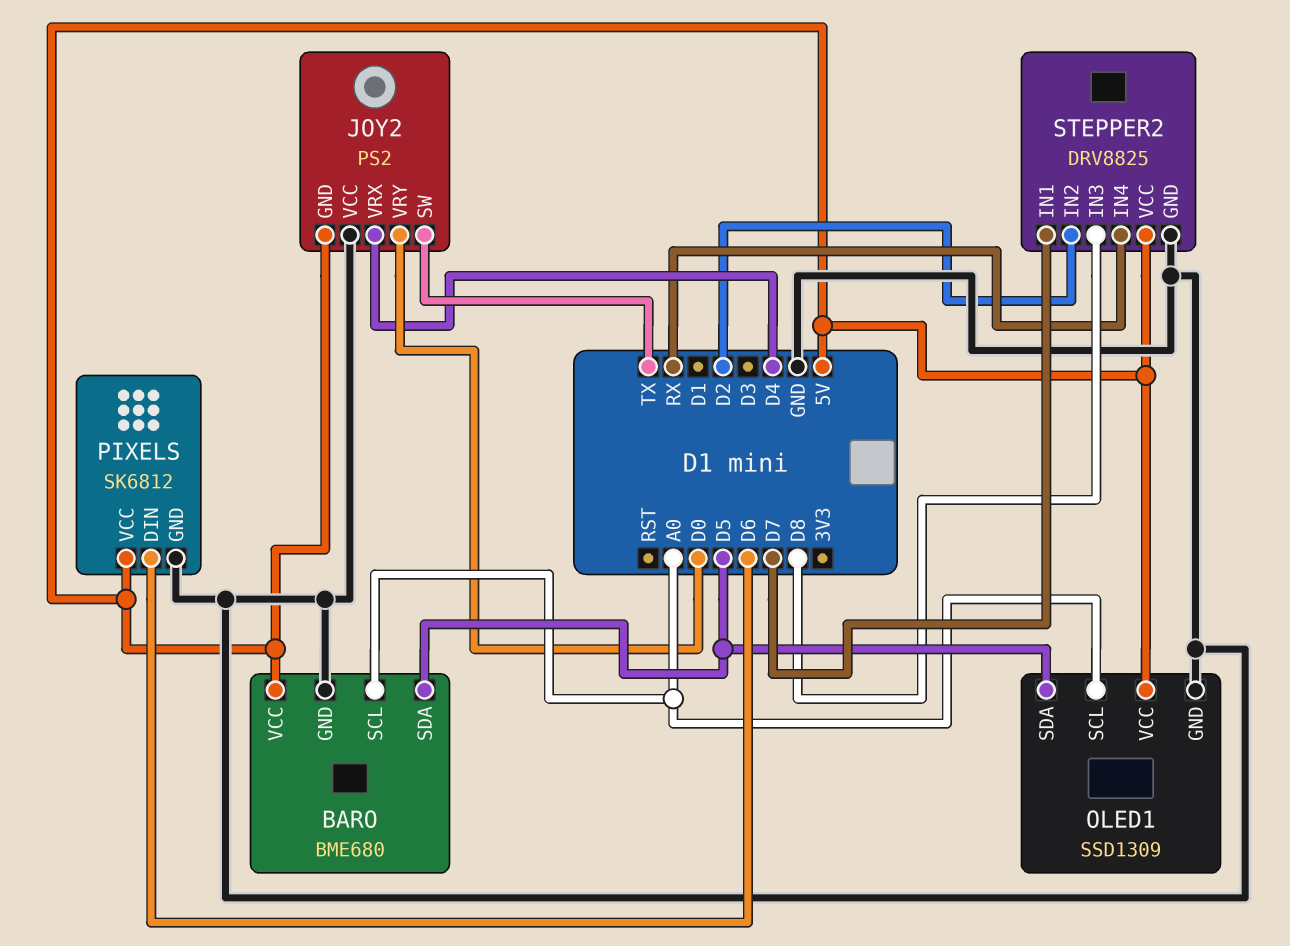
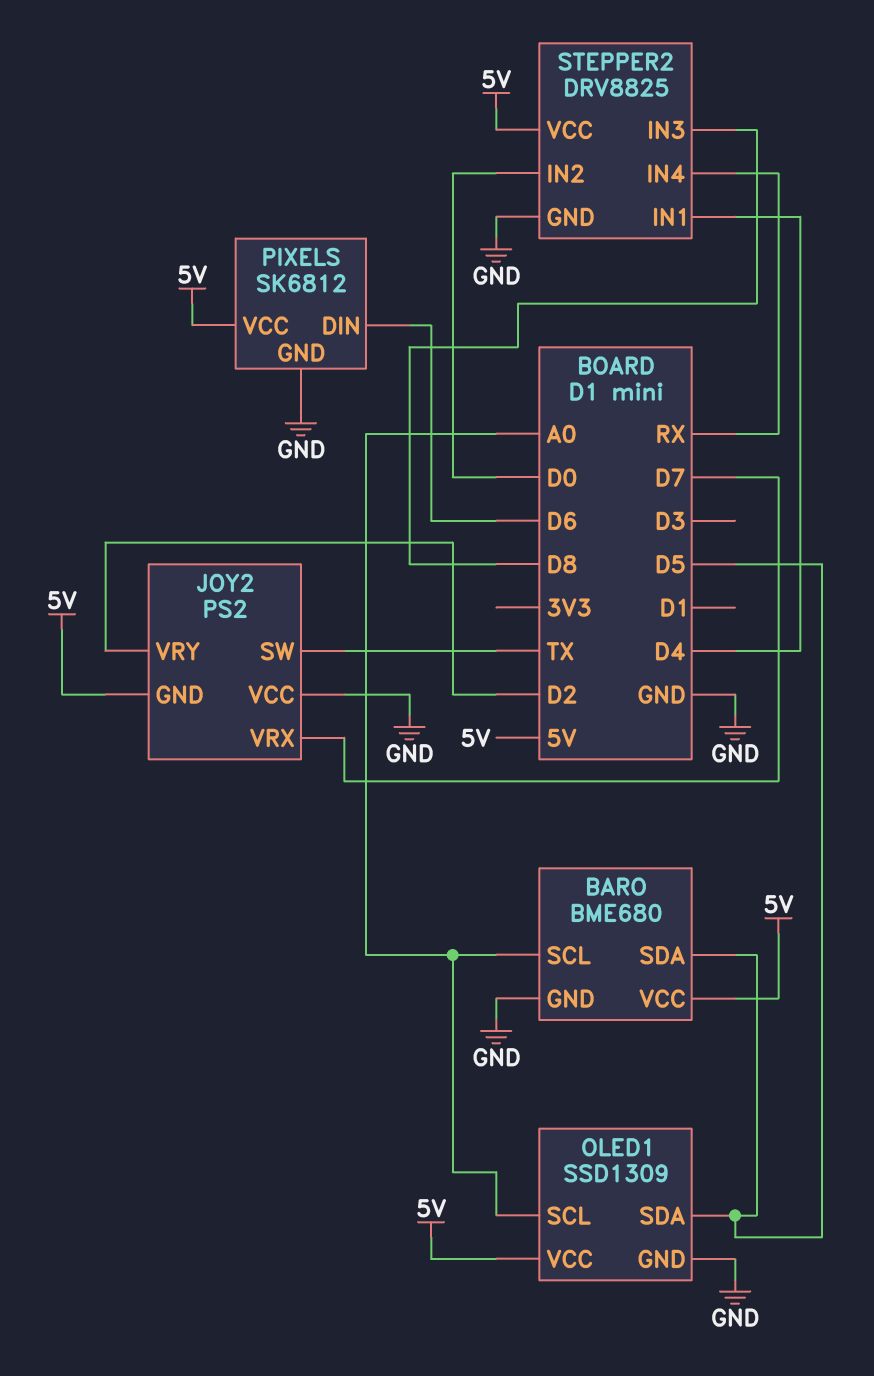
JOY2 pin VRX: D4 -> D7
JOY2 pin VRY: D0 -> D2
STEPPER2 pin IN1: D7 -> D4
STEPPER2 pin IN2: D2 -> D0

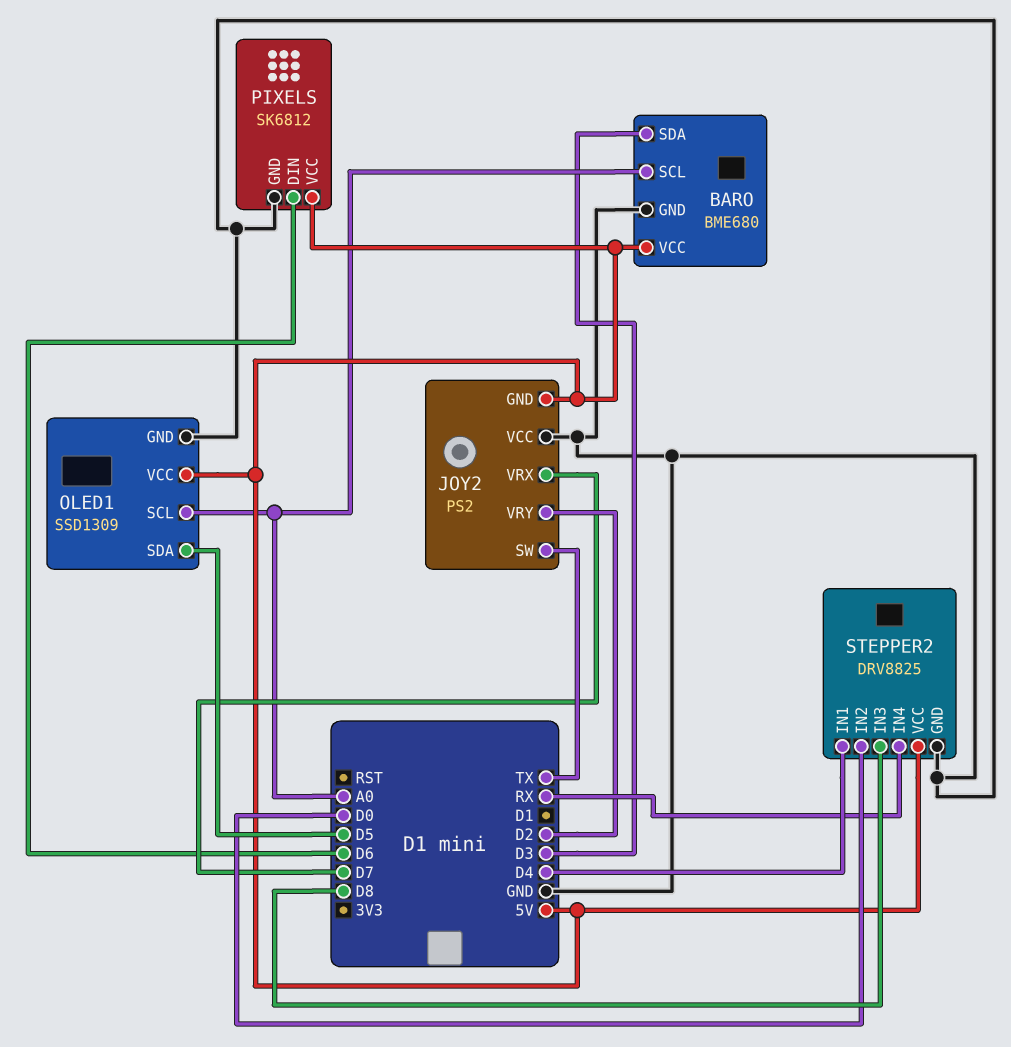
BARO pin SDA: D5 -> D3

